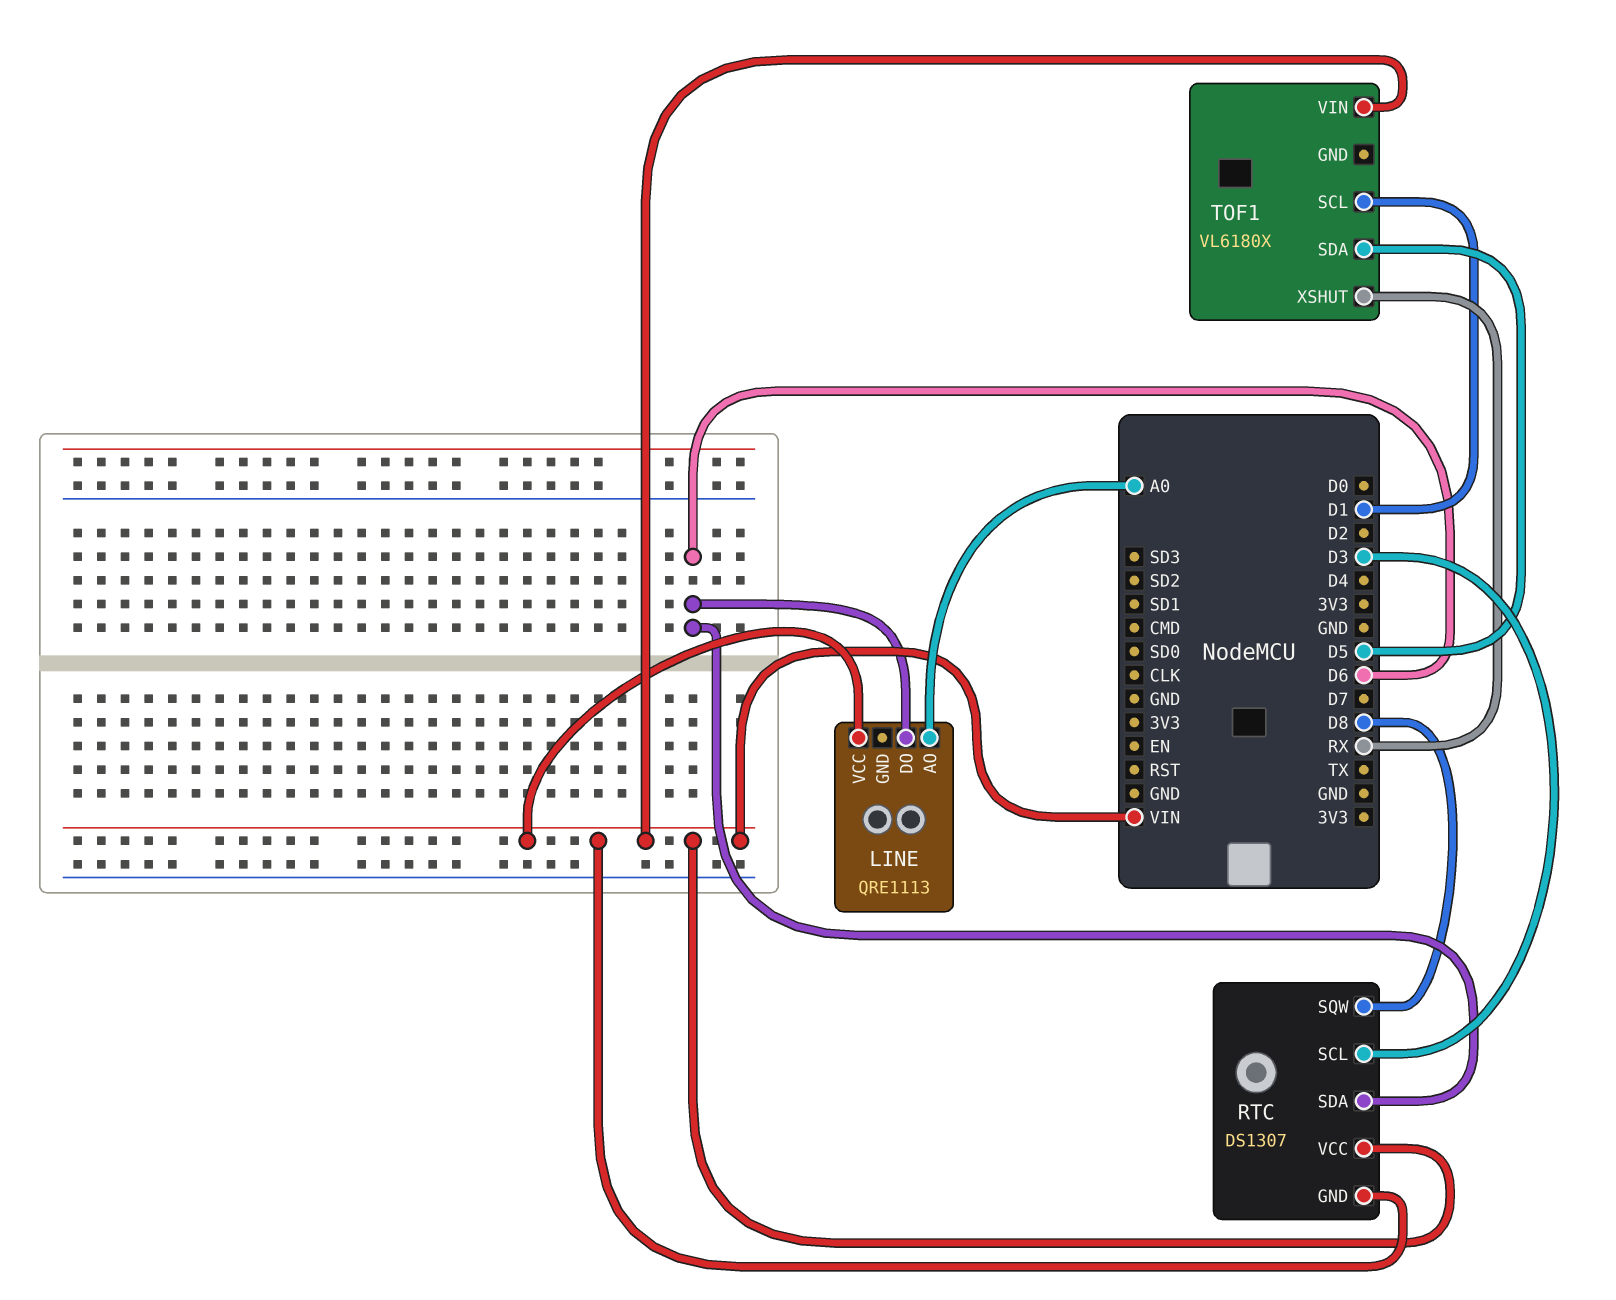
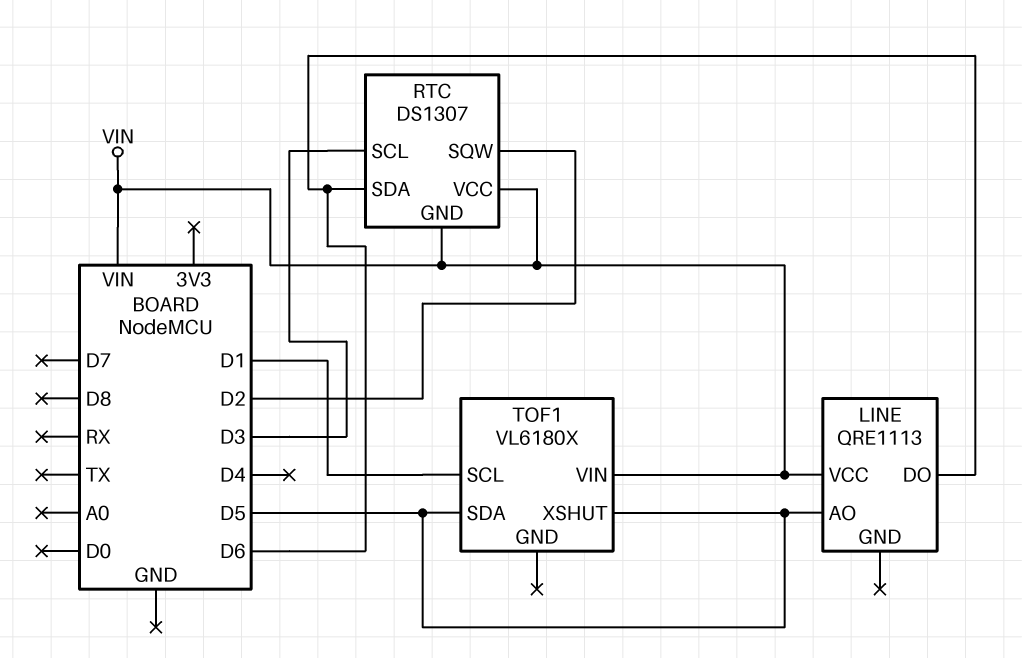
LINE pin AO: A0 -> D5
RTC pin SQW: D8 -> D2
TOF1 pin XSHUT: RX -> D5

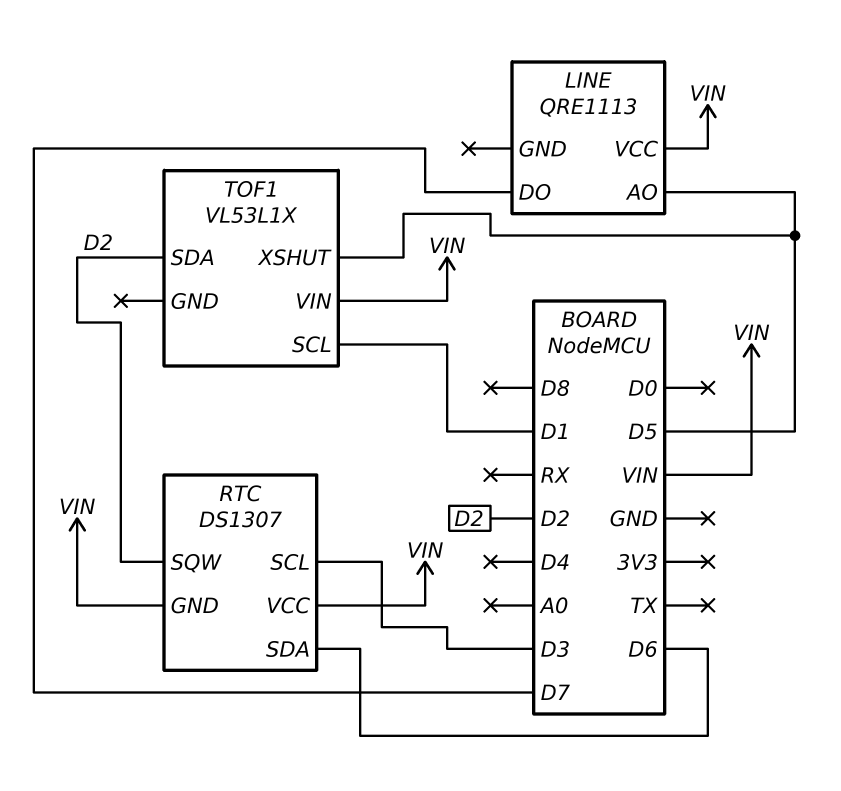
LINE pin DO: D6 -> D7
TOF1: VL6180X -> VL53L1X
TOF1 pin SDA: D5 -> D2

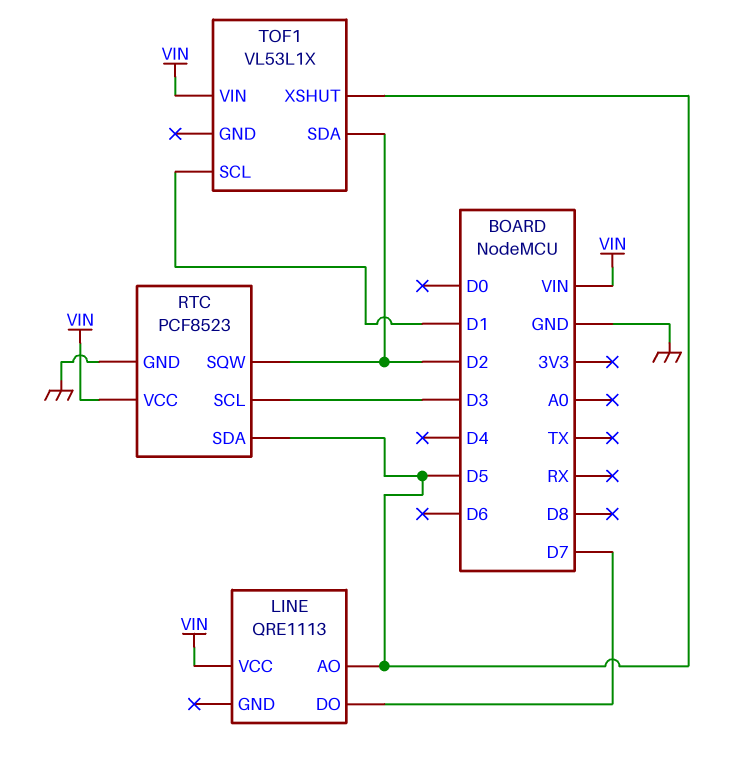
RTC: DS1307 -> PCF8523
RTC pin GND: VIN -> GND
RTC pin SDA: D6 -> D5

